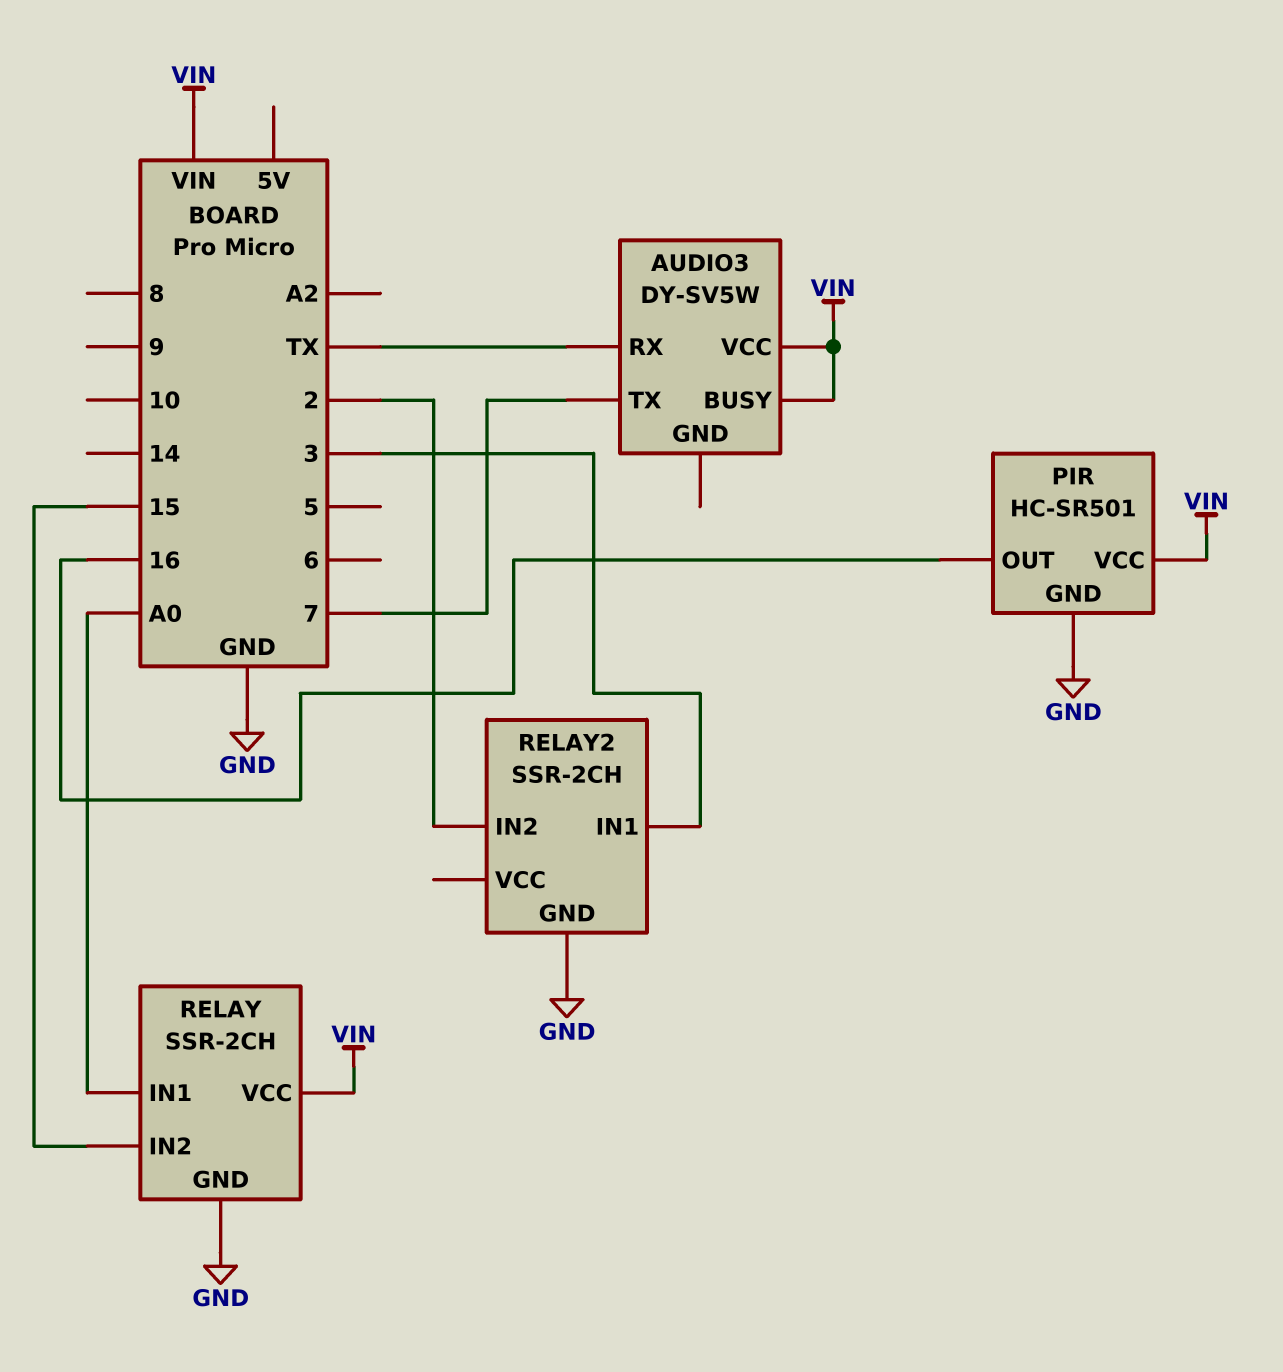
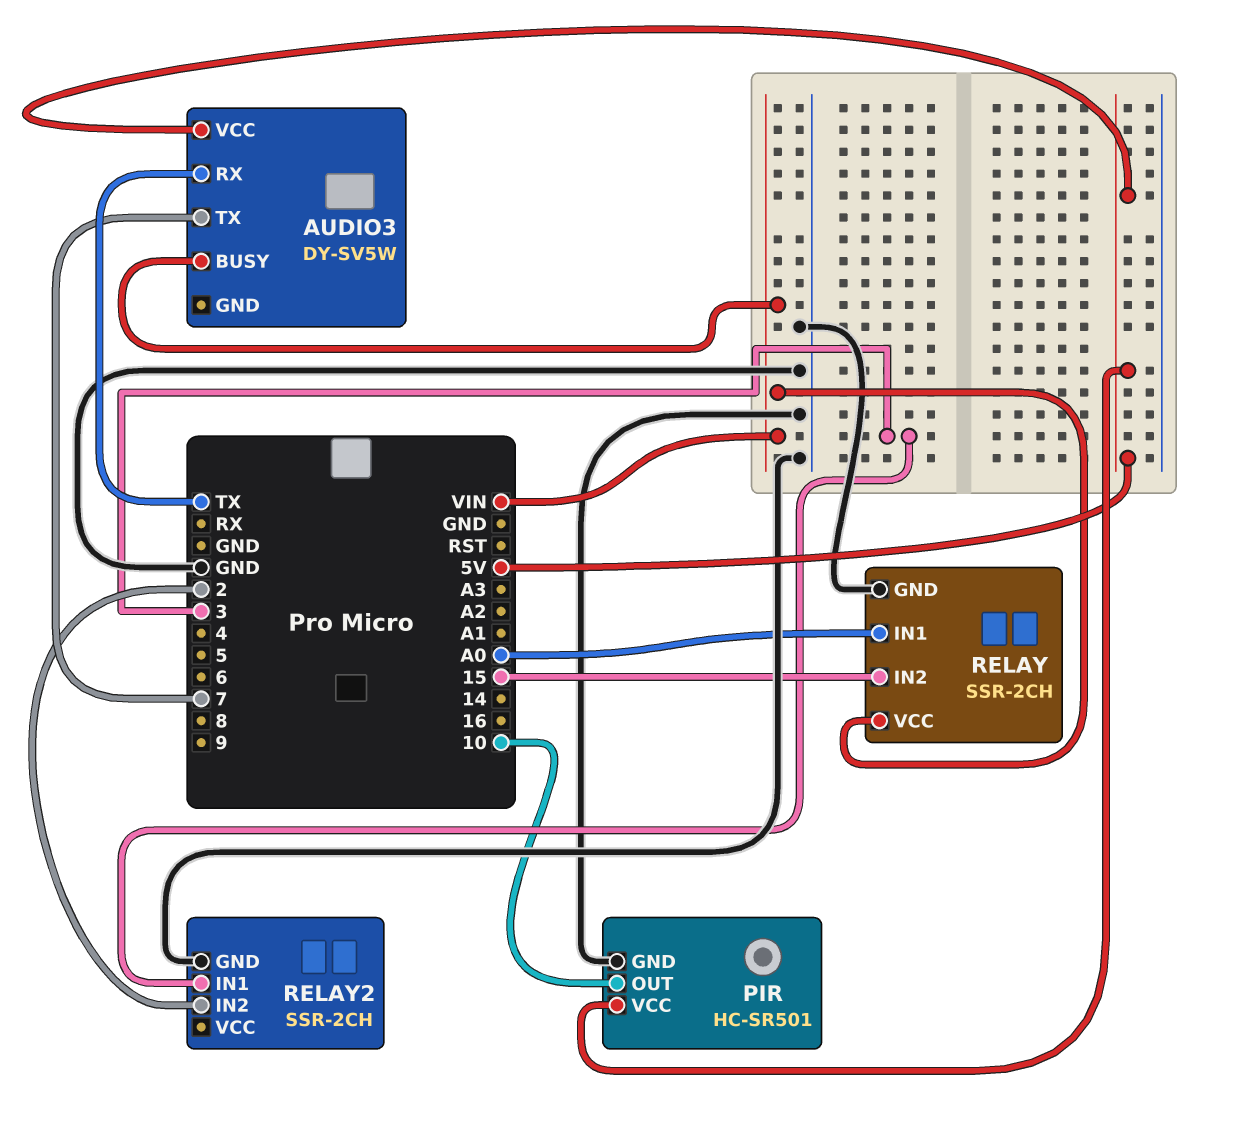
AUDIO3 pin VCC: VIN -> 5V
PIR pin OUT: 16 -> 10
PIR pin VCC: VIN -> 5V

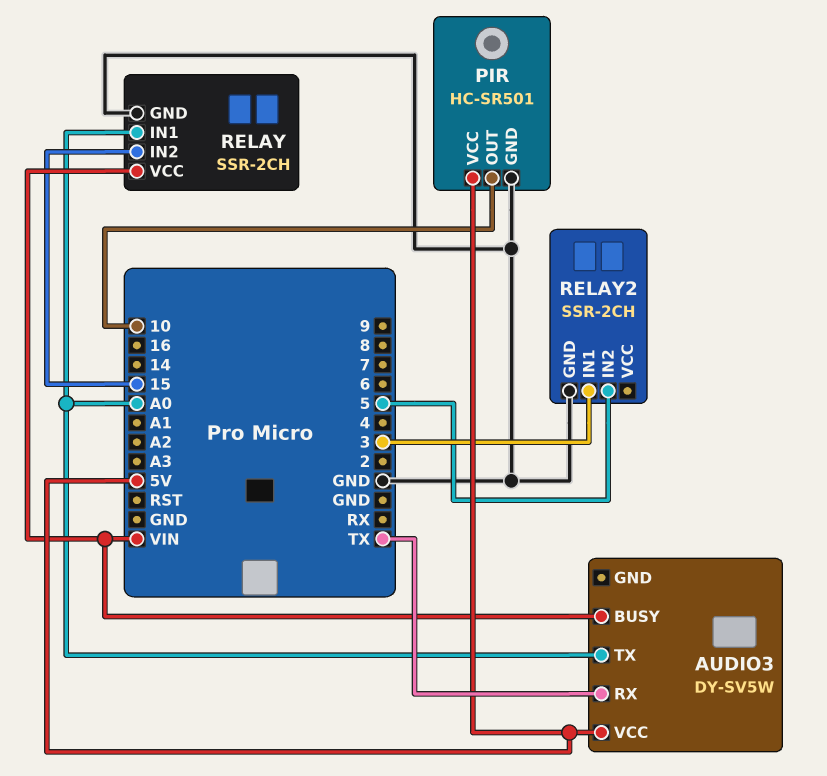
AUDIO3 pin TX: 7 -> A0
RELAY2 pin IN2: 2 -> 5

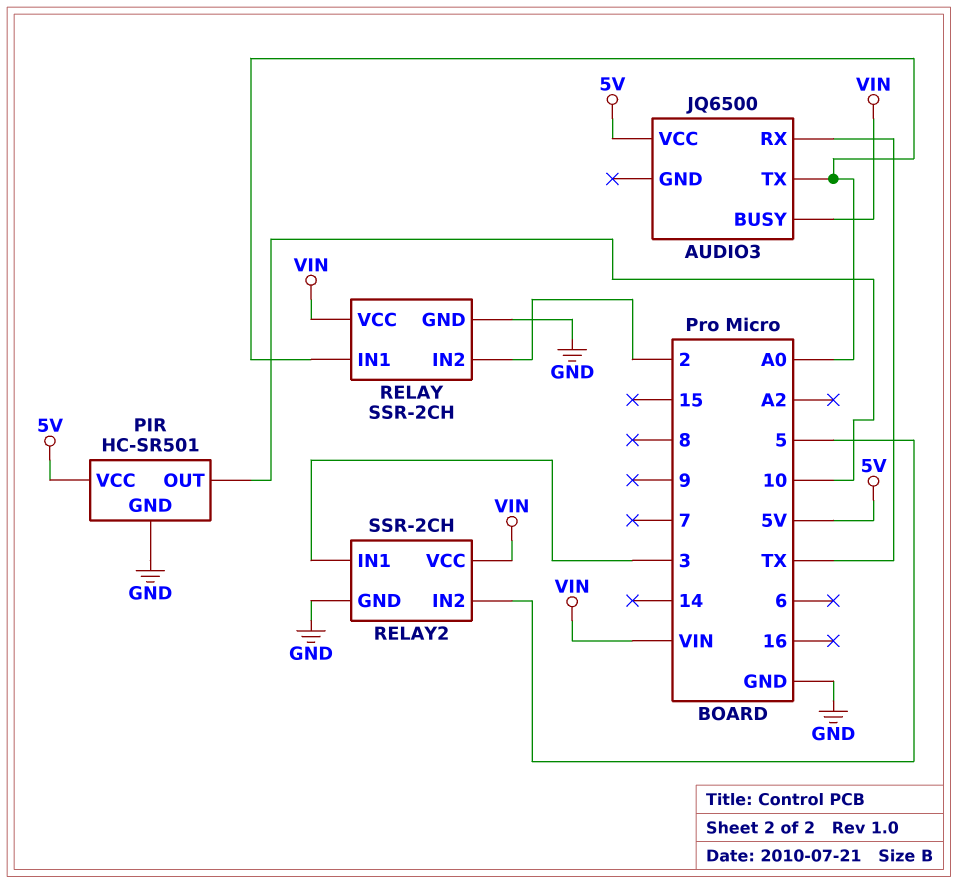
AUDIO3: DY-SV5W -> JQ6500
RELAY pin IN2: 15 -> 2
RELAY2 pin VCC: none -> VIN

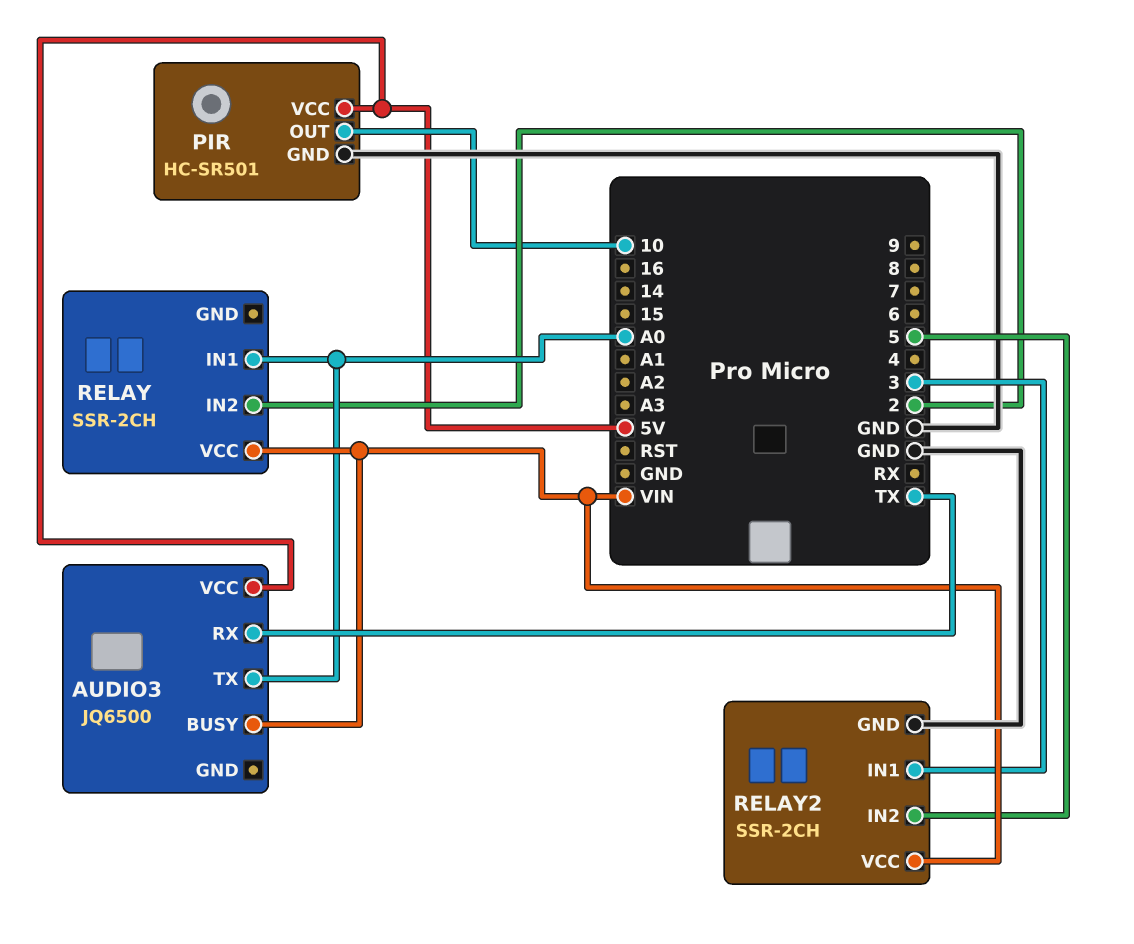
RELAY pin GND: GND -> none

